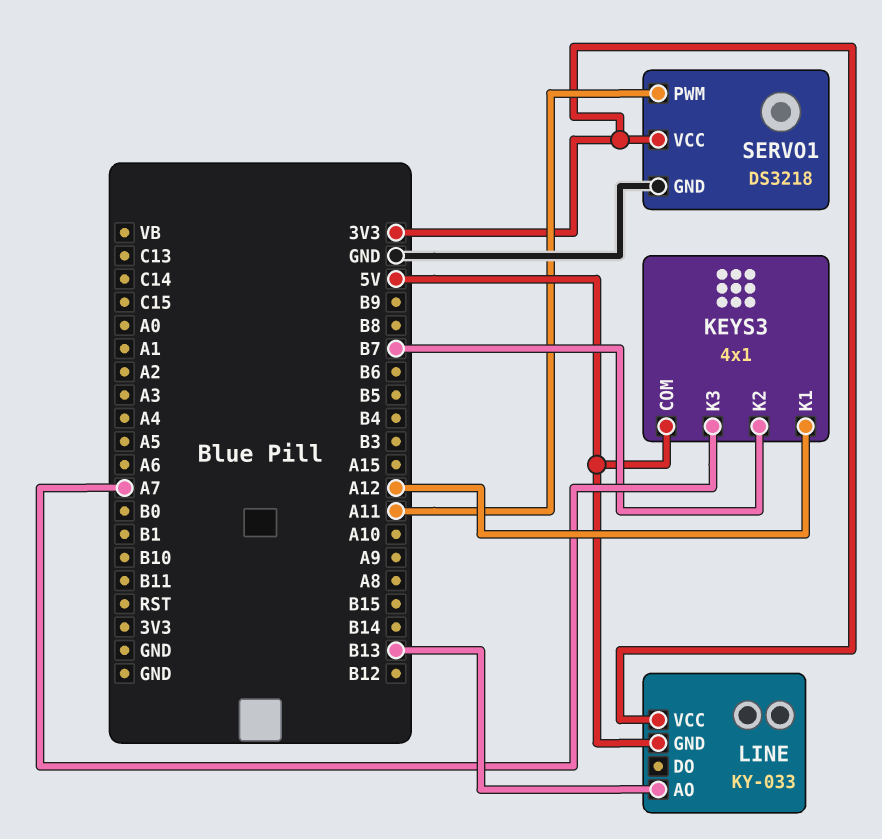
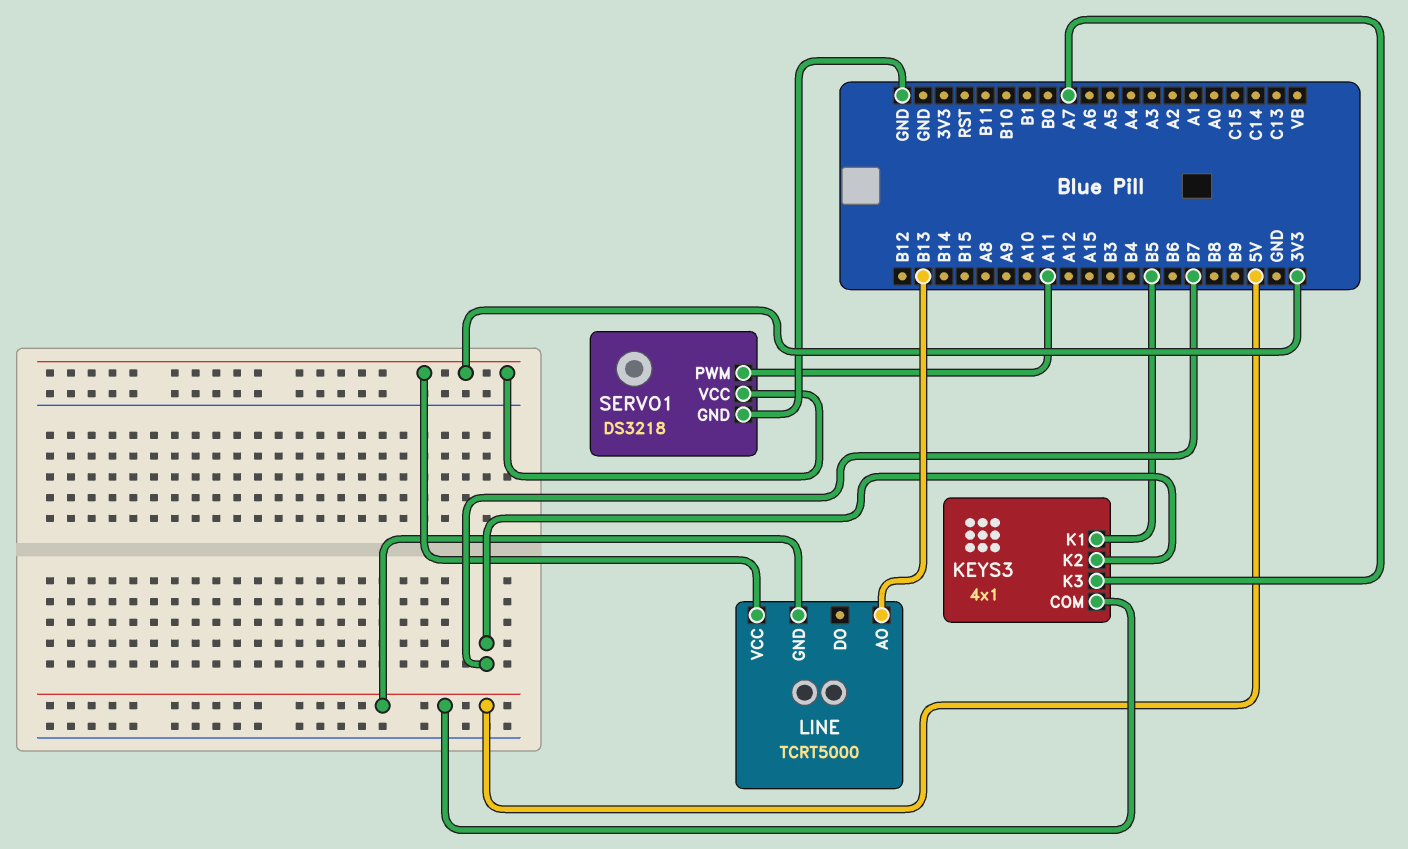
KEYS3 pin K1: A12 -> B5
LINE: KY-033 -> TCRT5000

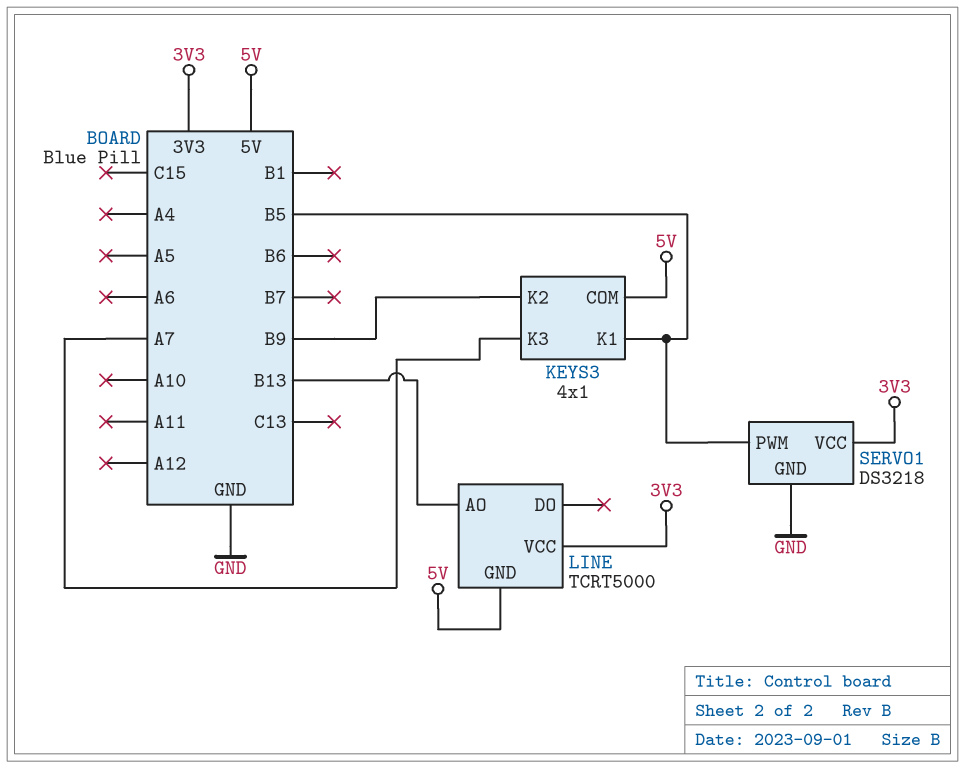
KEYS3 pin K2: B7 -> B9
SERVO1 pin PWM: A11 -> B5

